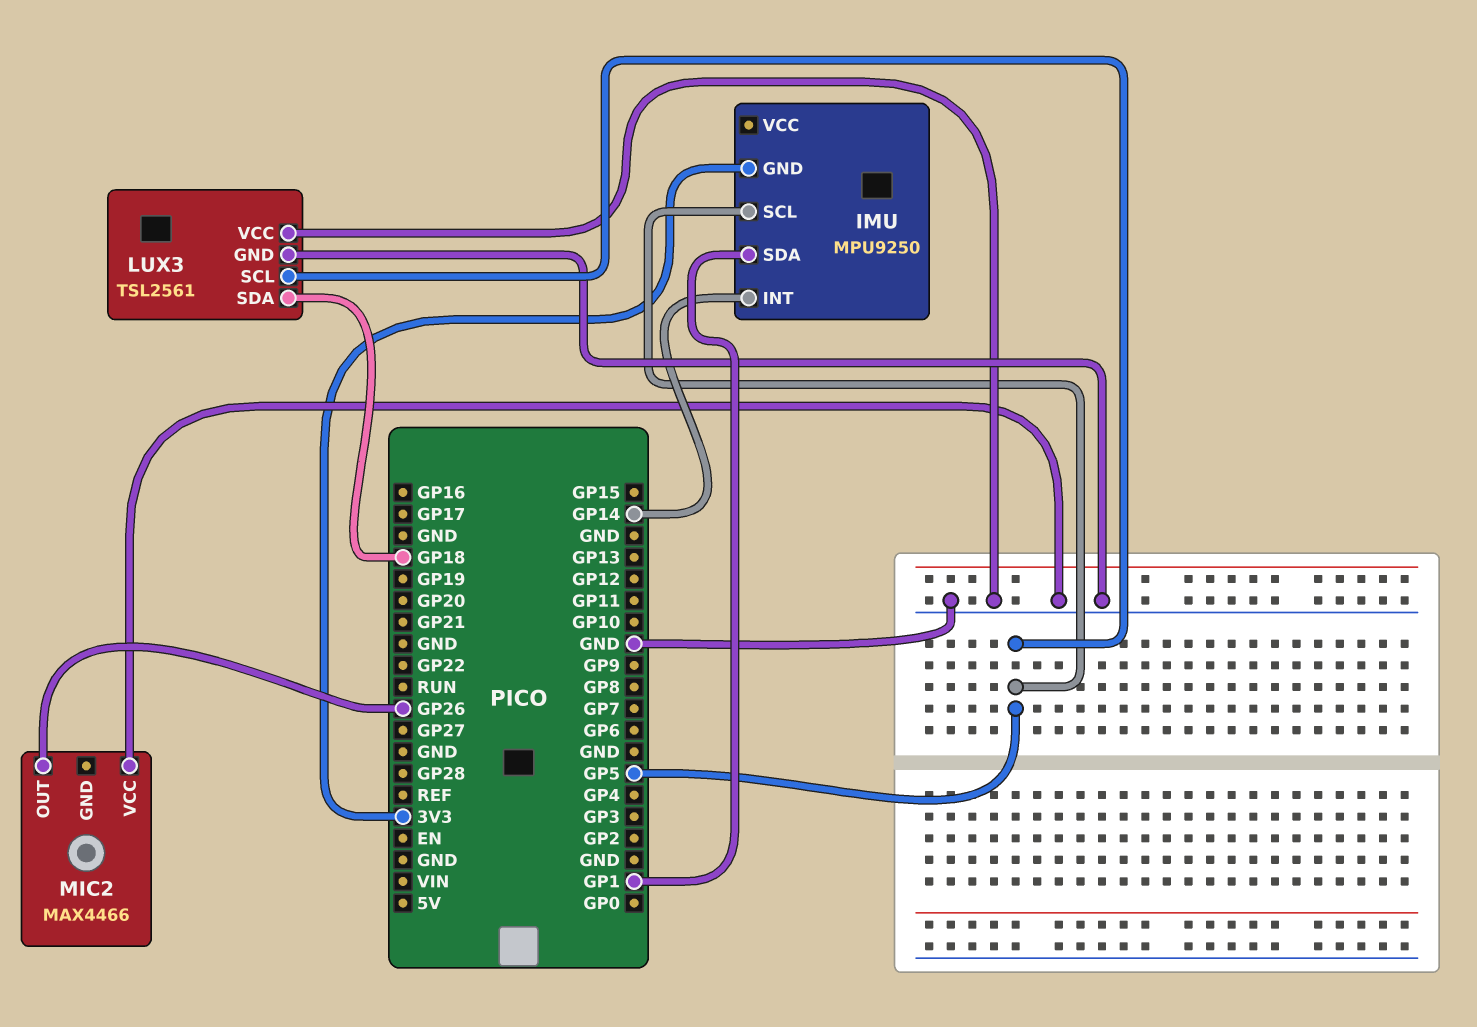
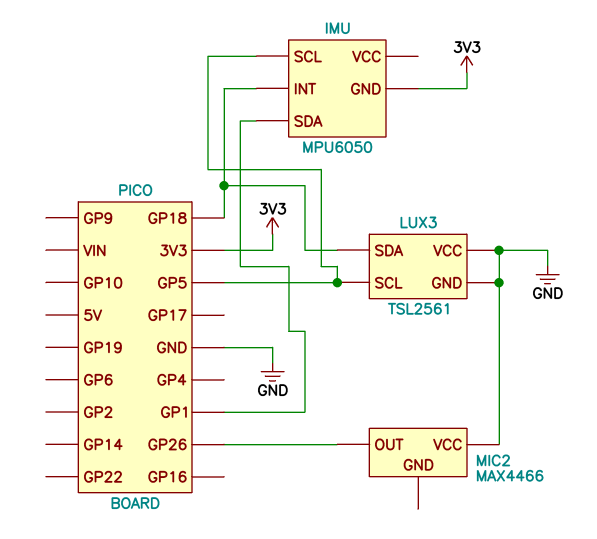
IMU: MPU9250 -> MPU6050
IMU pin INT: GP14 -> GP18

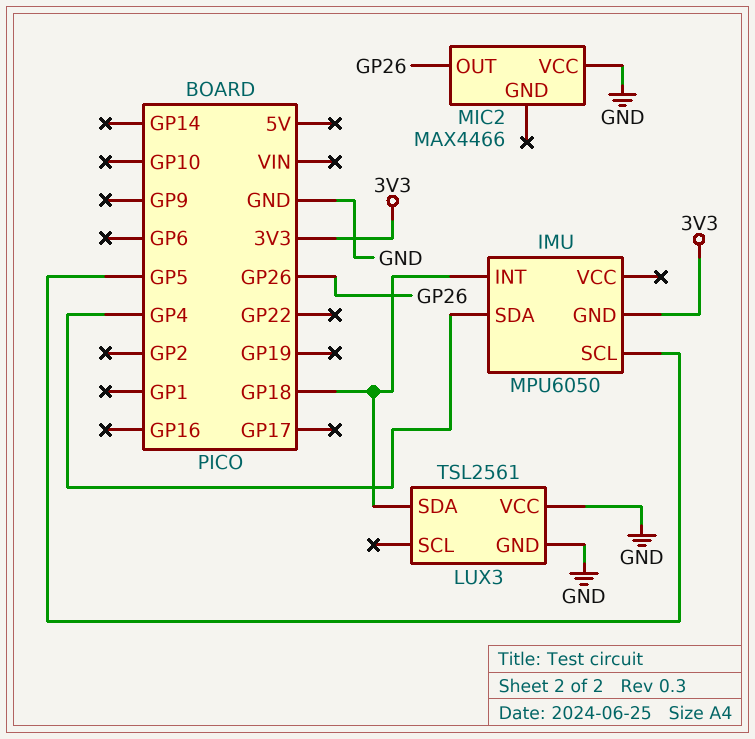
IMU pin SDA: GP1 -> GP4
LUX3 pin SCL: GP5 -> none

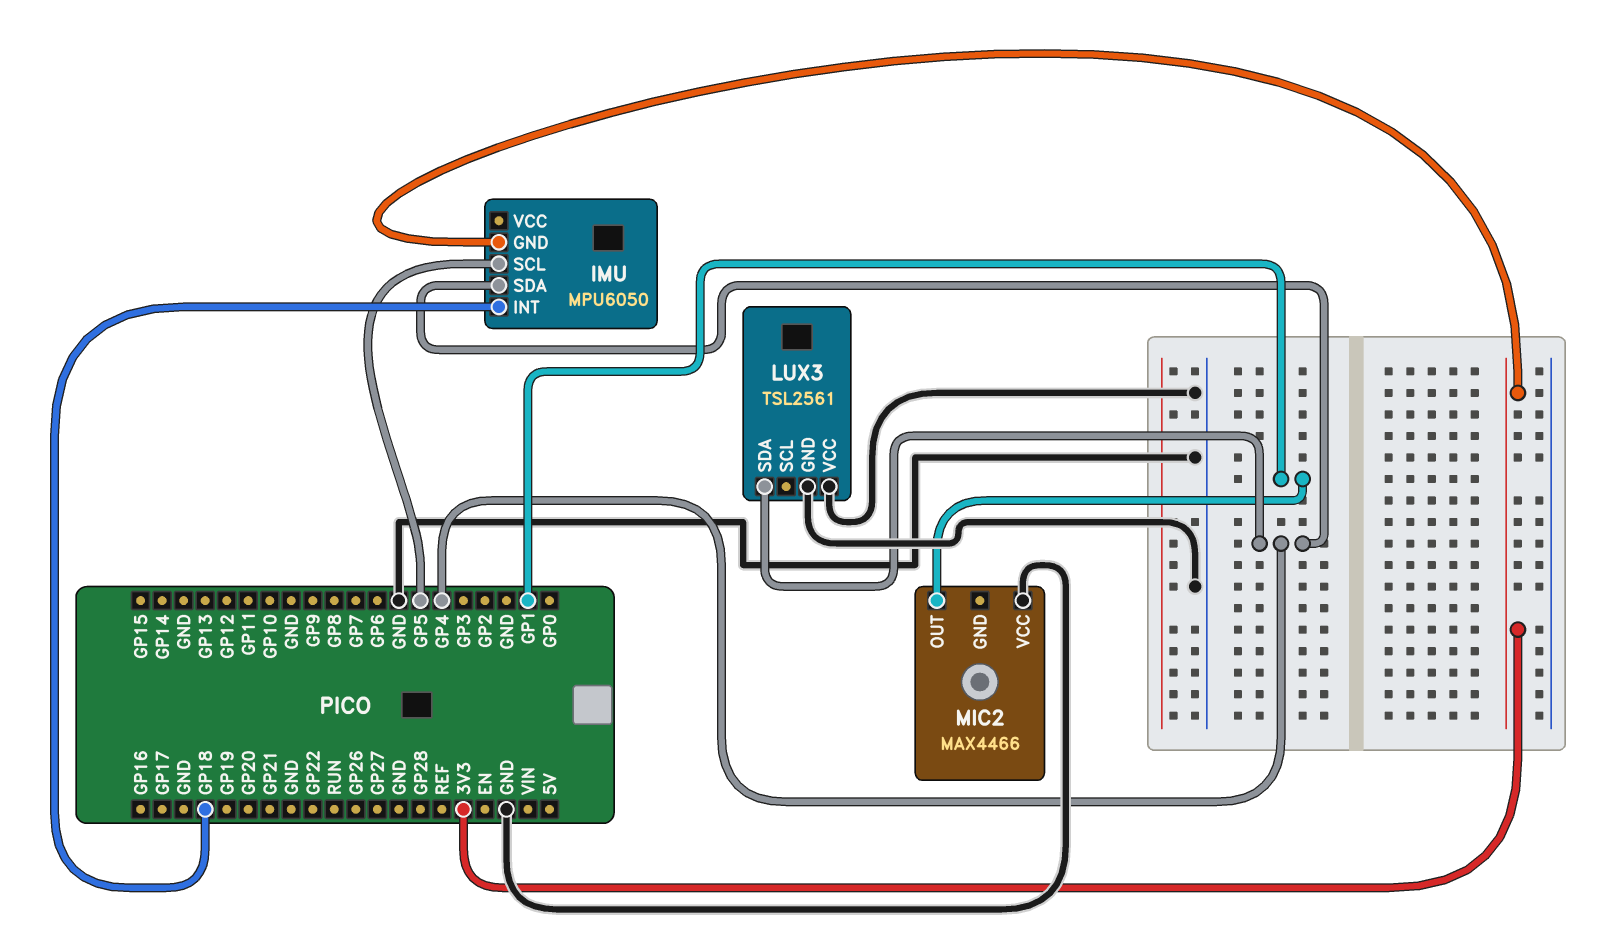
LUX3 pin SDA: GP18 -> GP4
MIC2 pin OUT: GP26 -> GP1

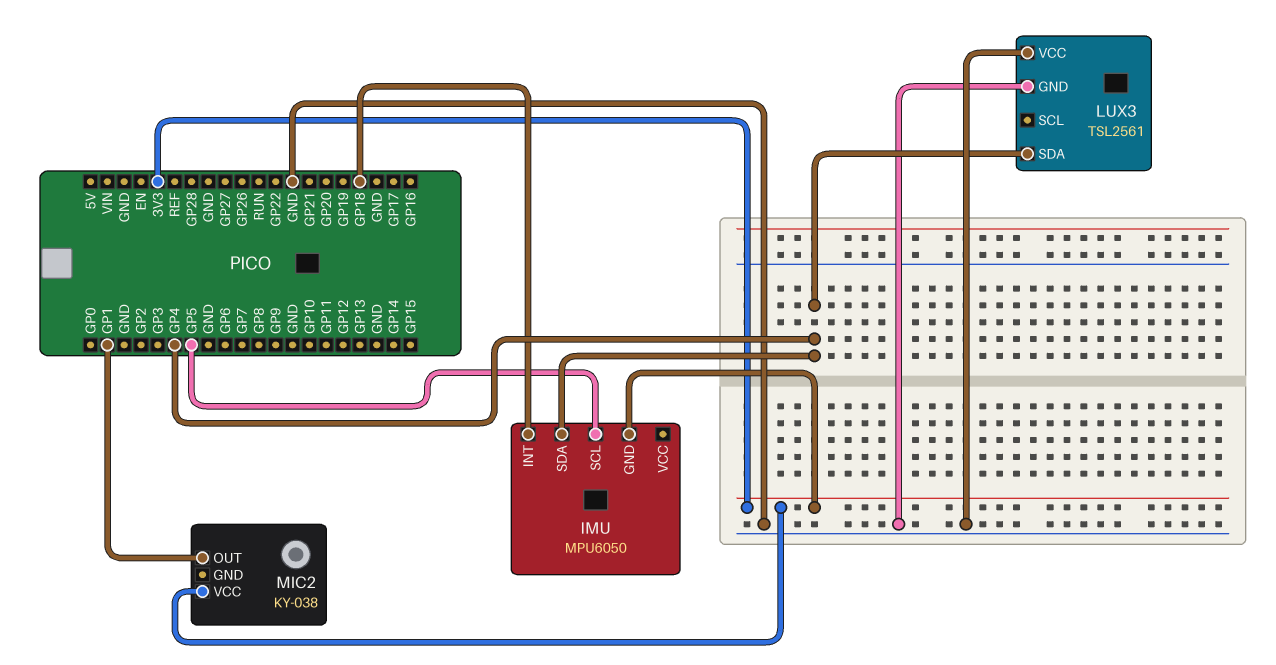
MIC2: MAX4466 -> KY-038
MIC2 pin VCC: GND -> 3V3

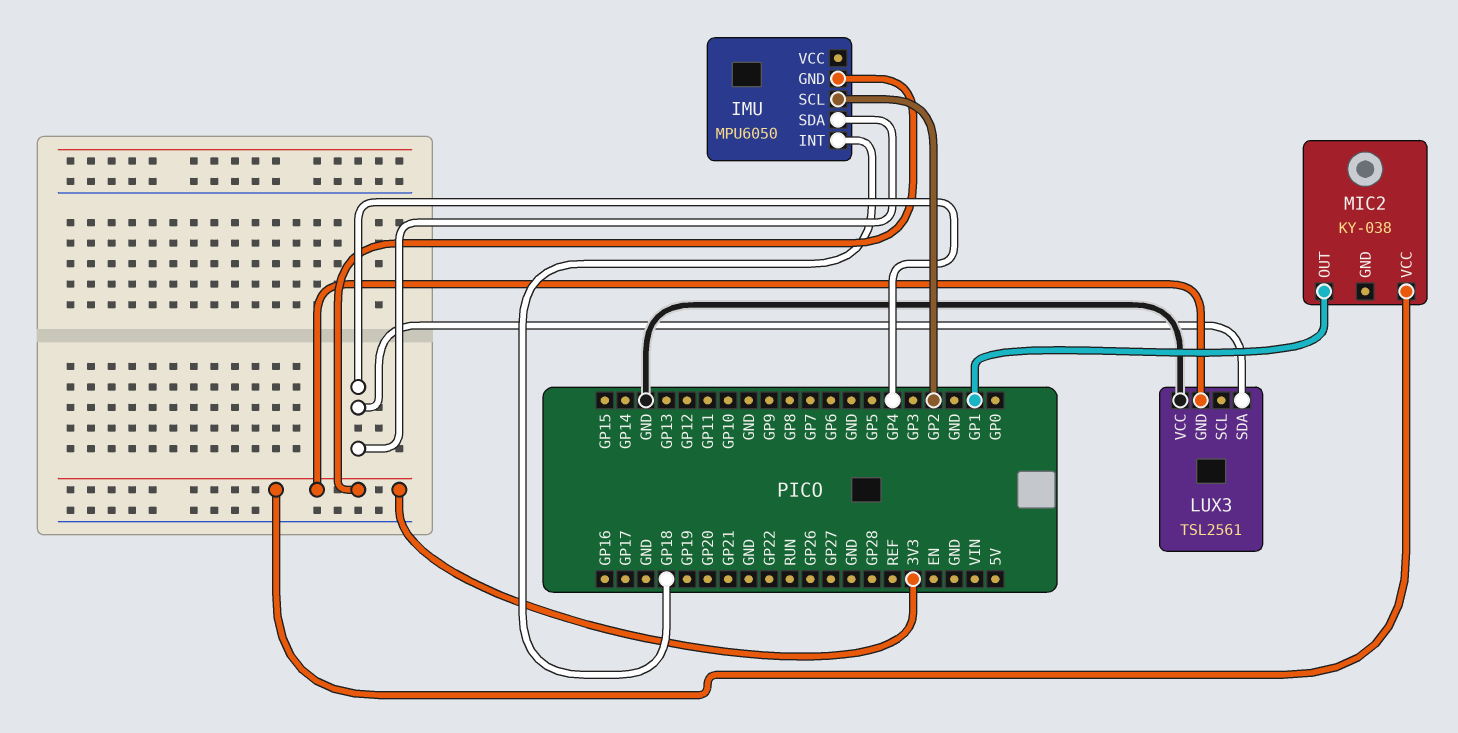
IMU pin SCL: GP5 -> GP2
LUX3 pin GND: GND -> 3V3

